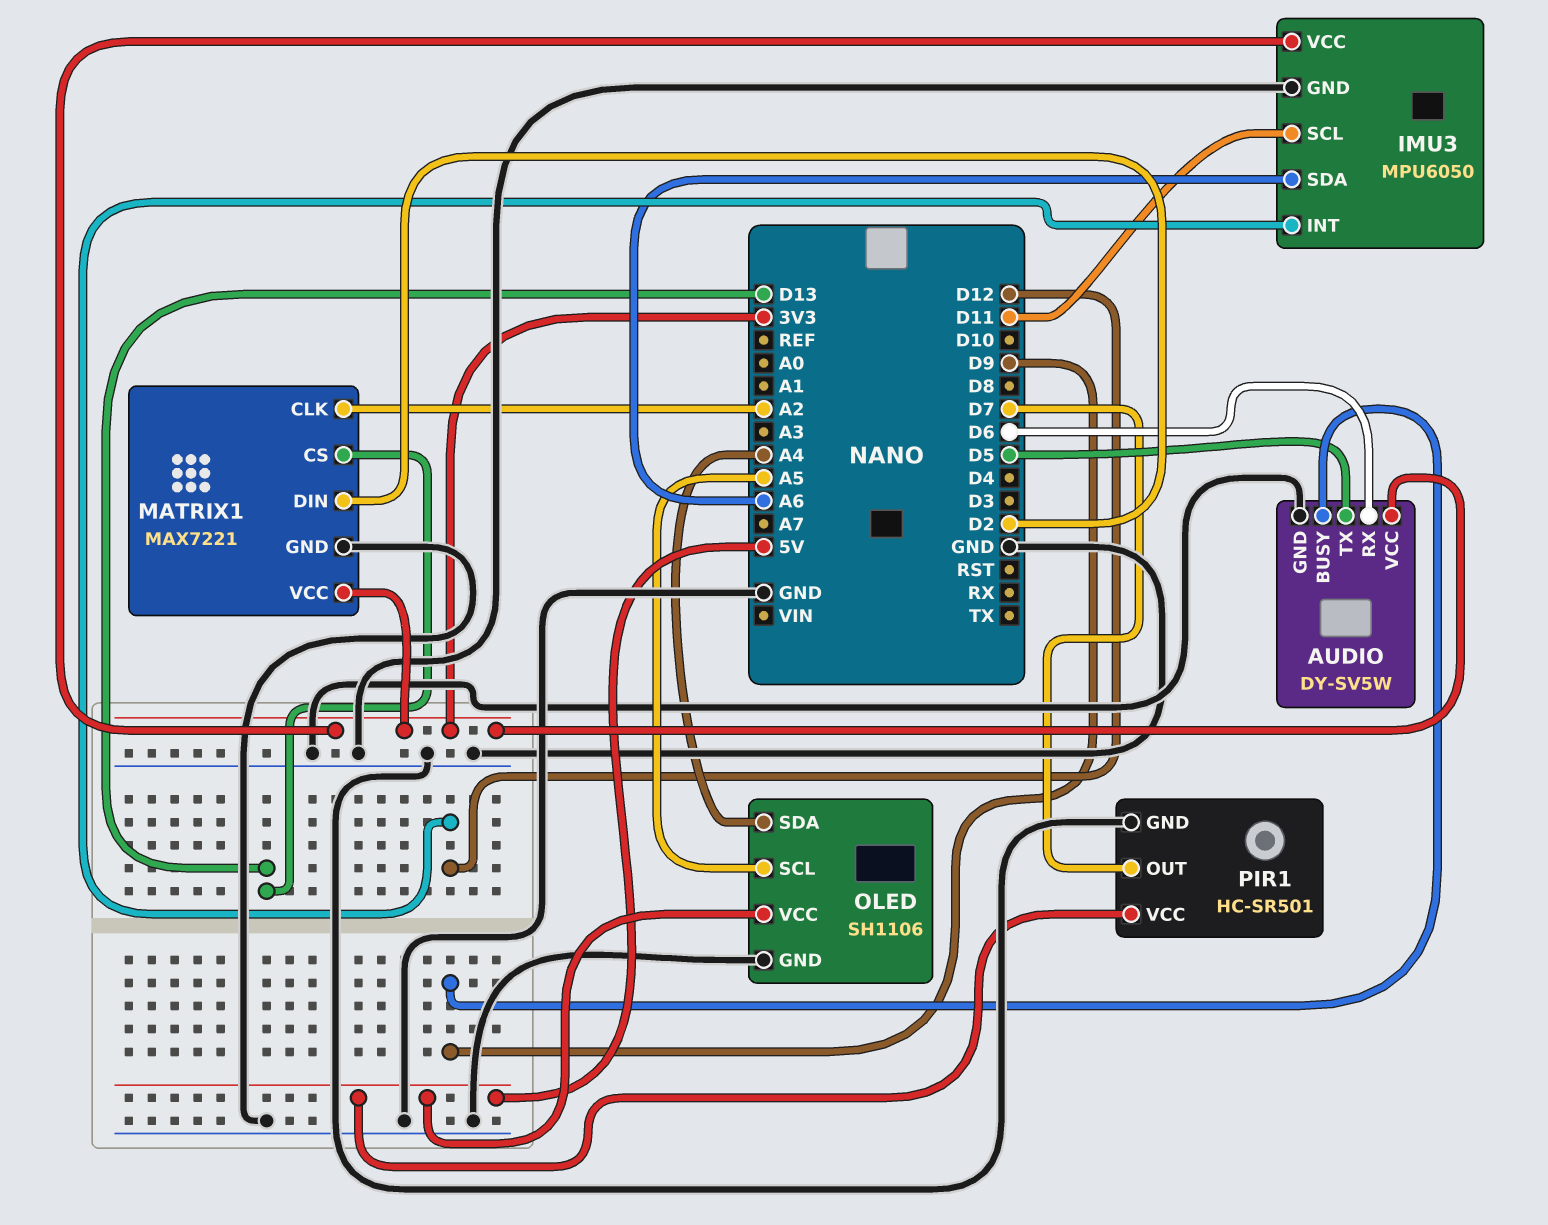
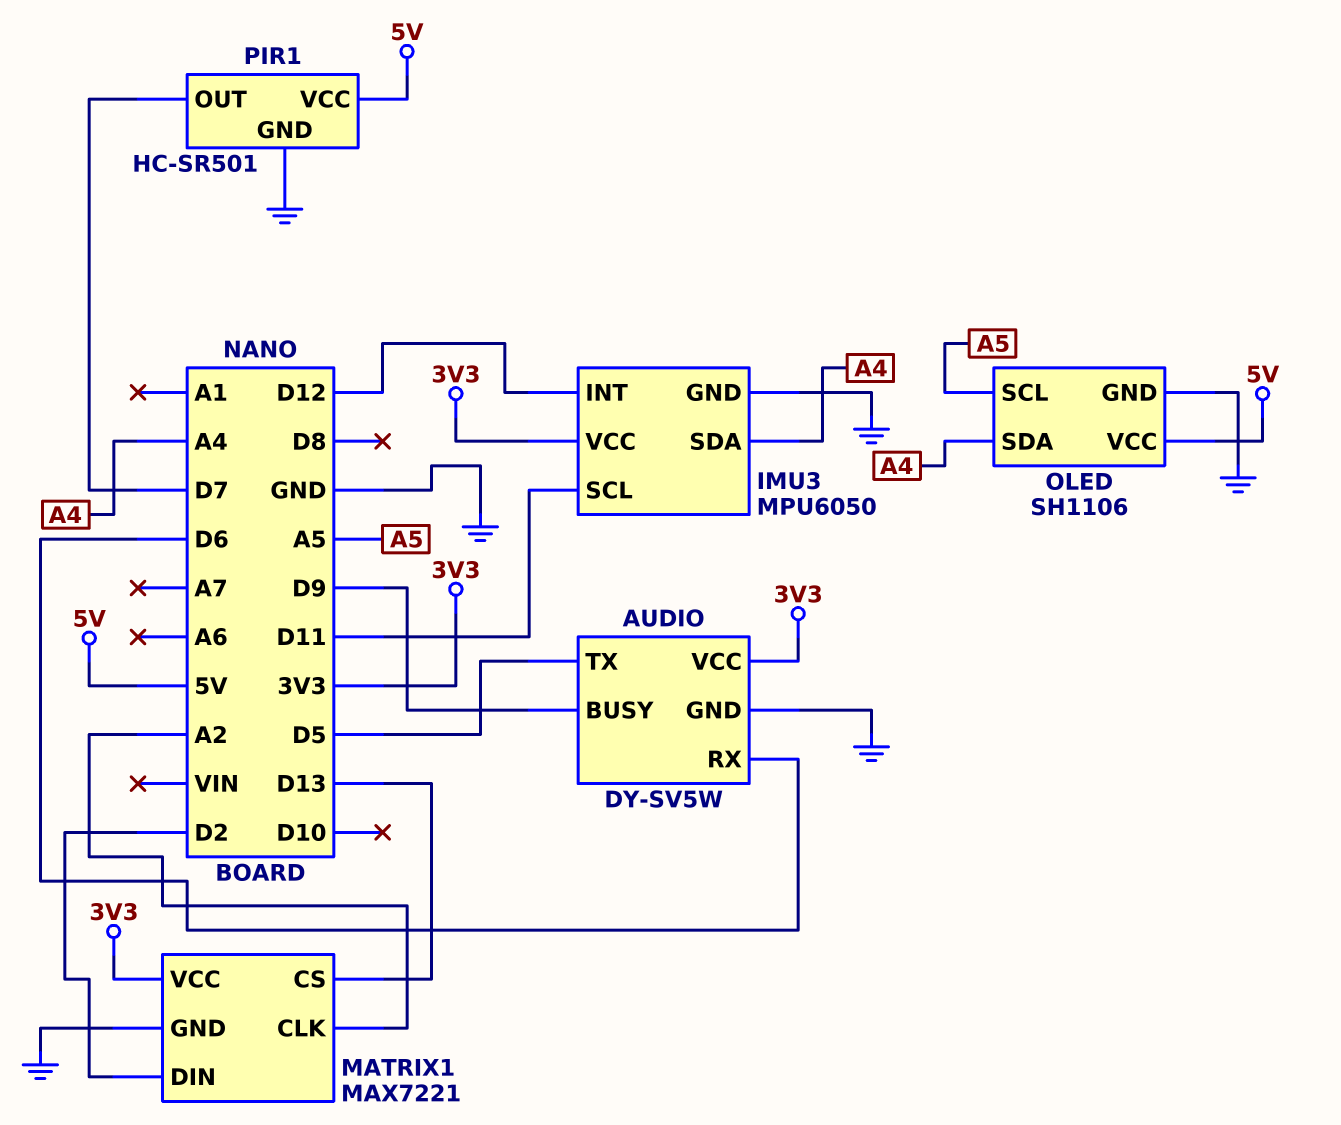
IMU3 pin SDA: A6 -> A4

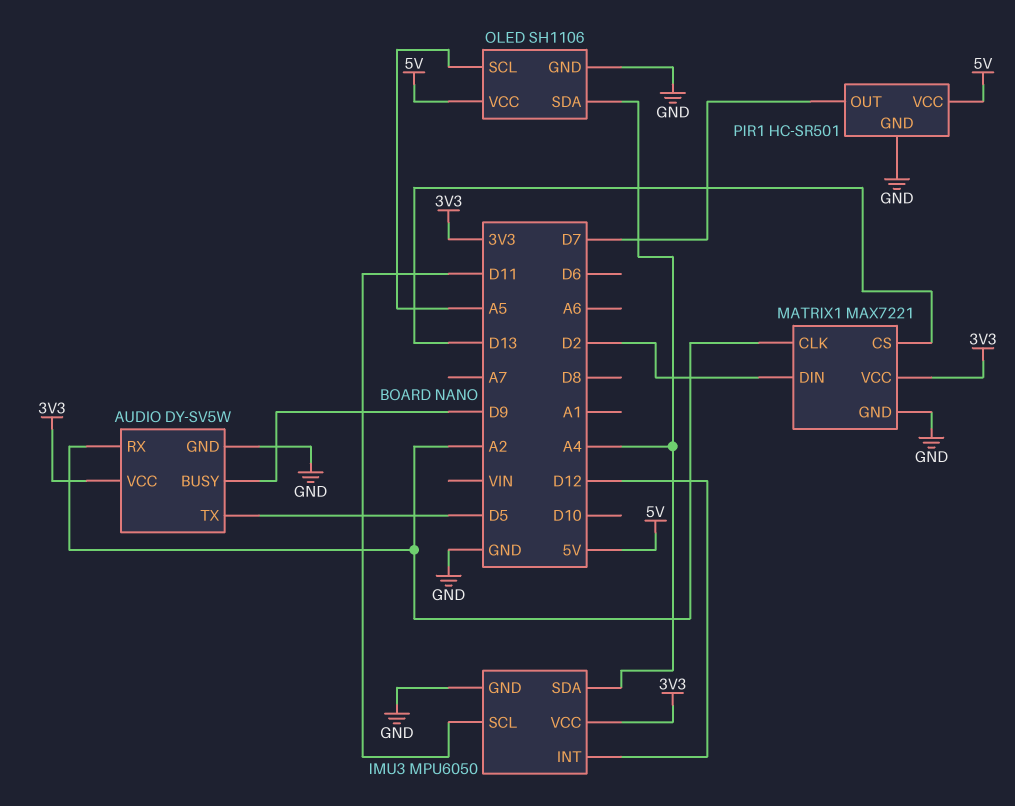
AUDIO pin RX: D6 -> A2

